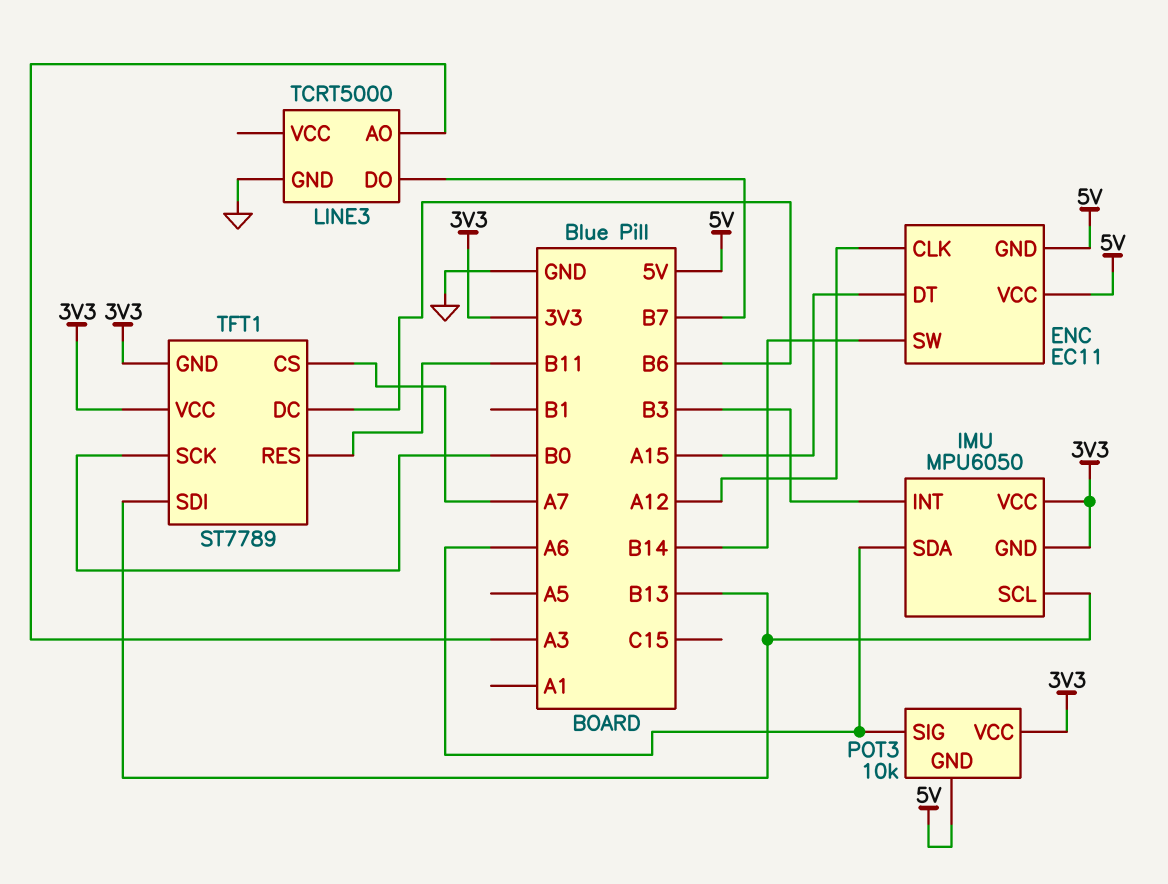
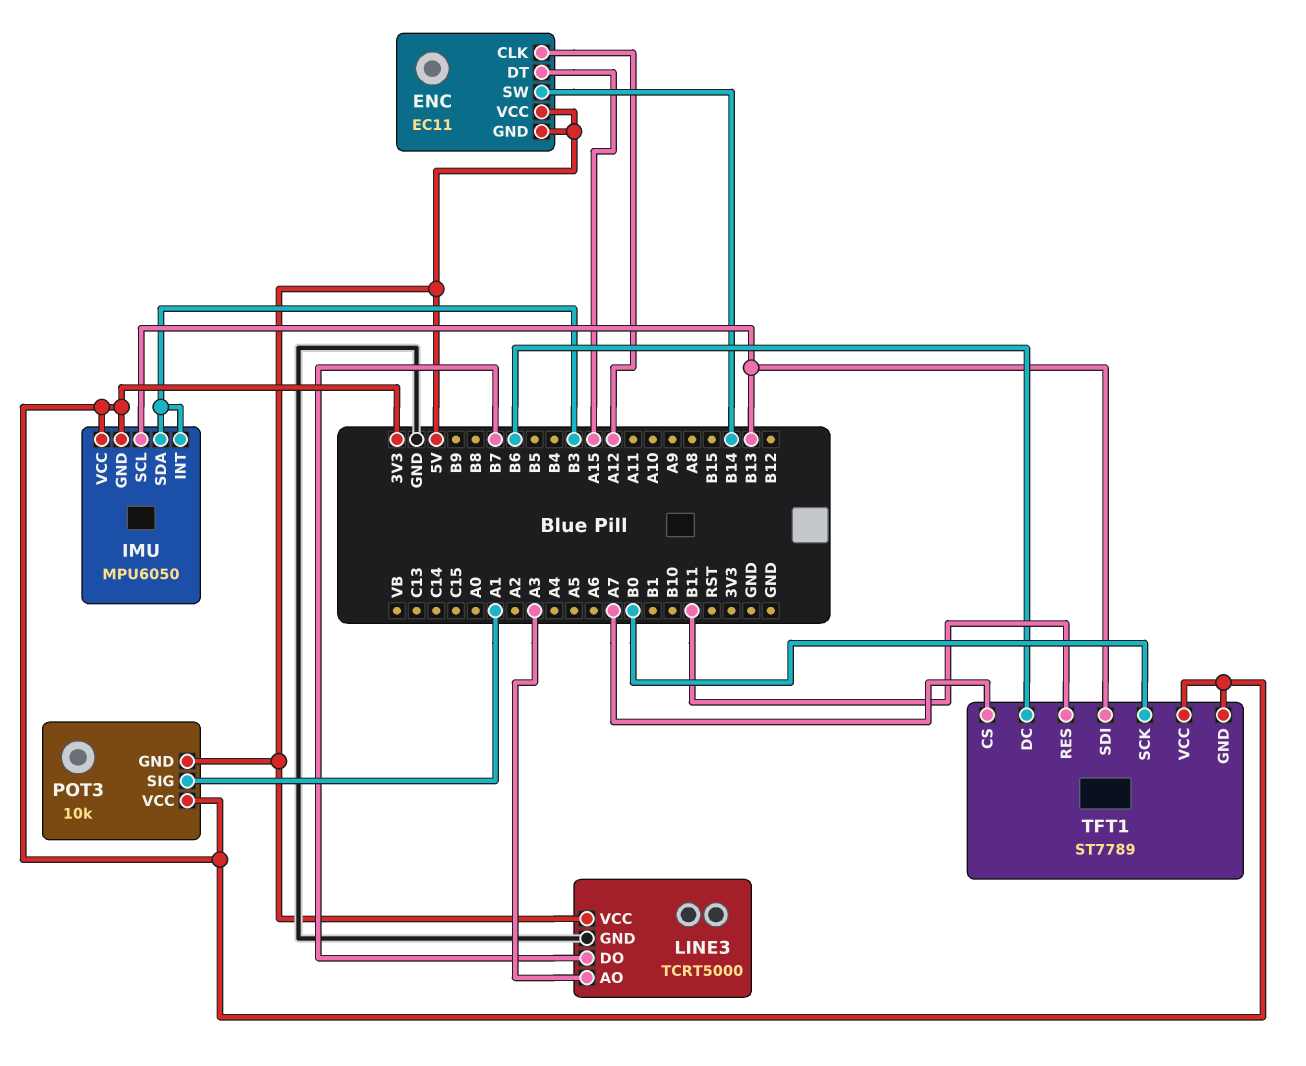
IMU pin SDA: A6 -> B3
LINE3 pin VCC: none -> 5V
POT3 pin SIG: A6 -> A1

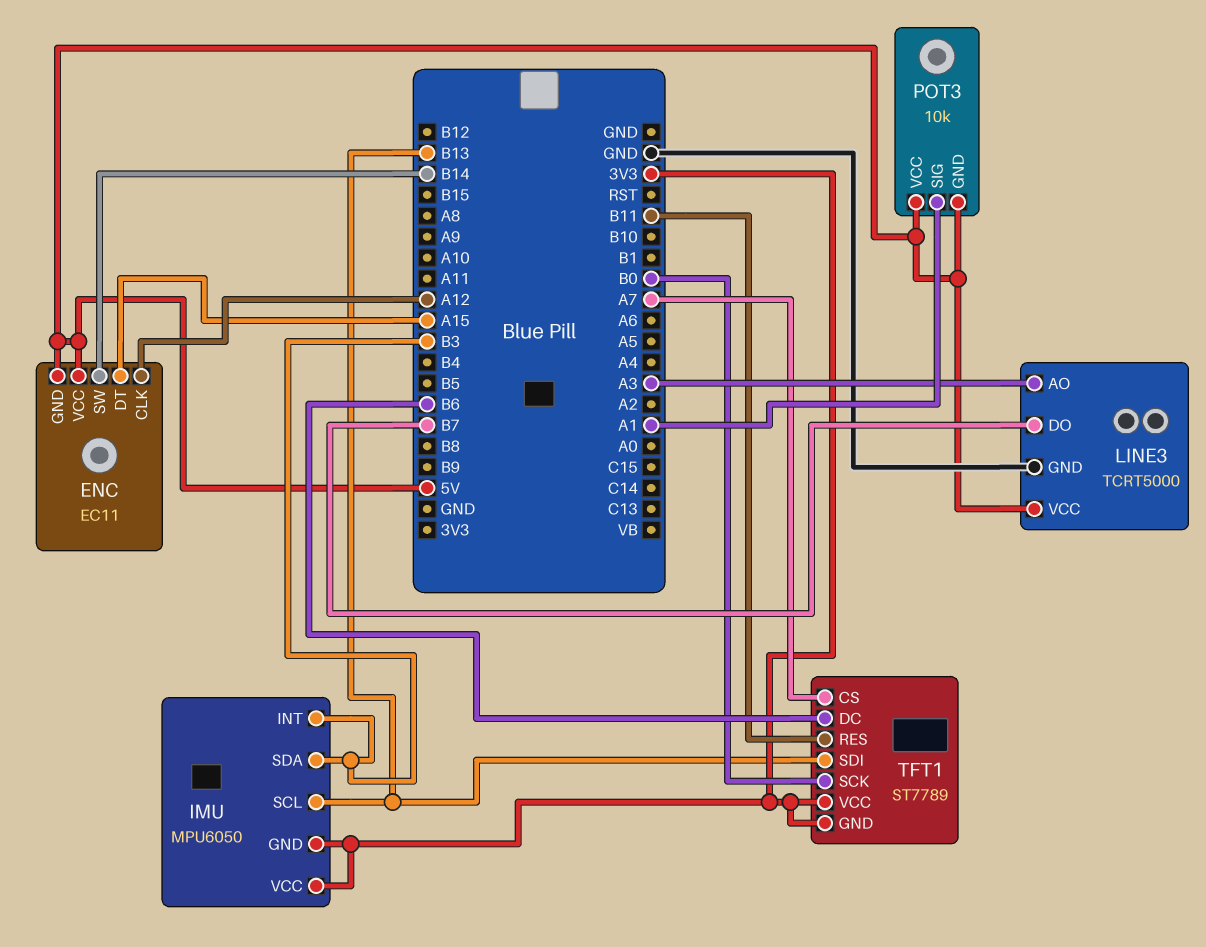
POT3 pin VCC: 3V3 -> 5V

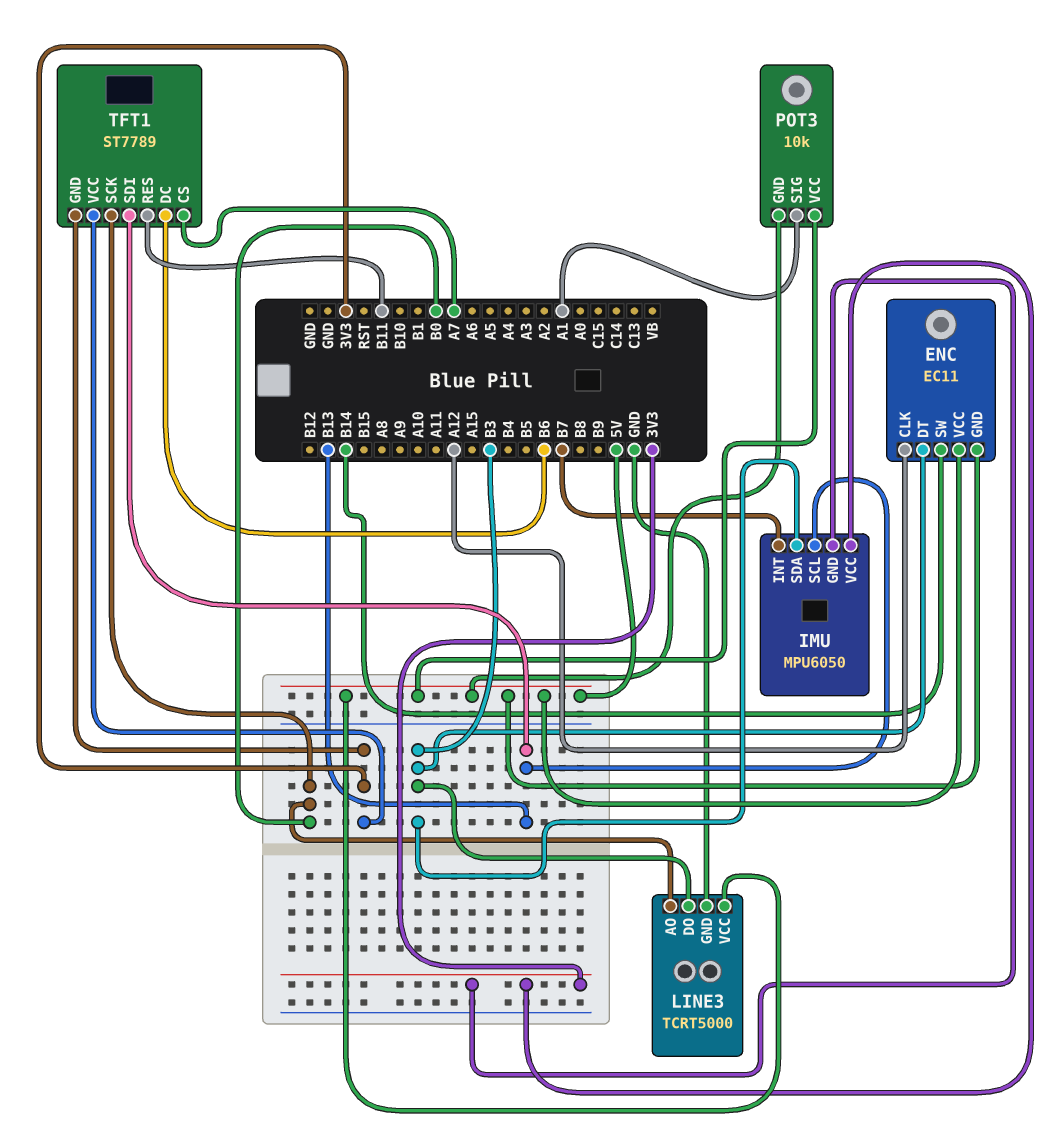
ENC pin DT: A15 -> B3
IMU pin INT: B3 -> B7
LINE3 pin AO: A3 -> B0
LINE3 pin DO: B7 -> B3

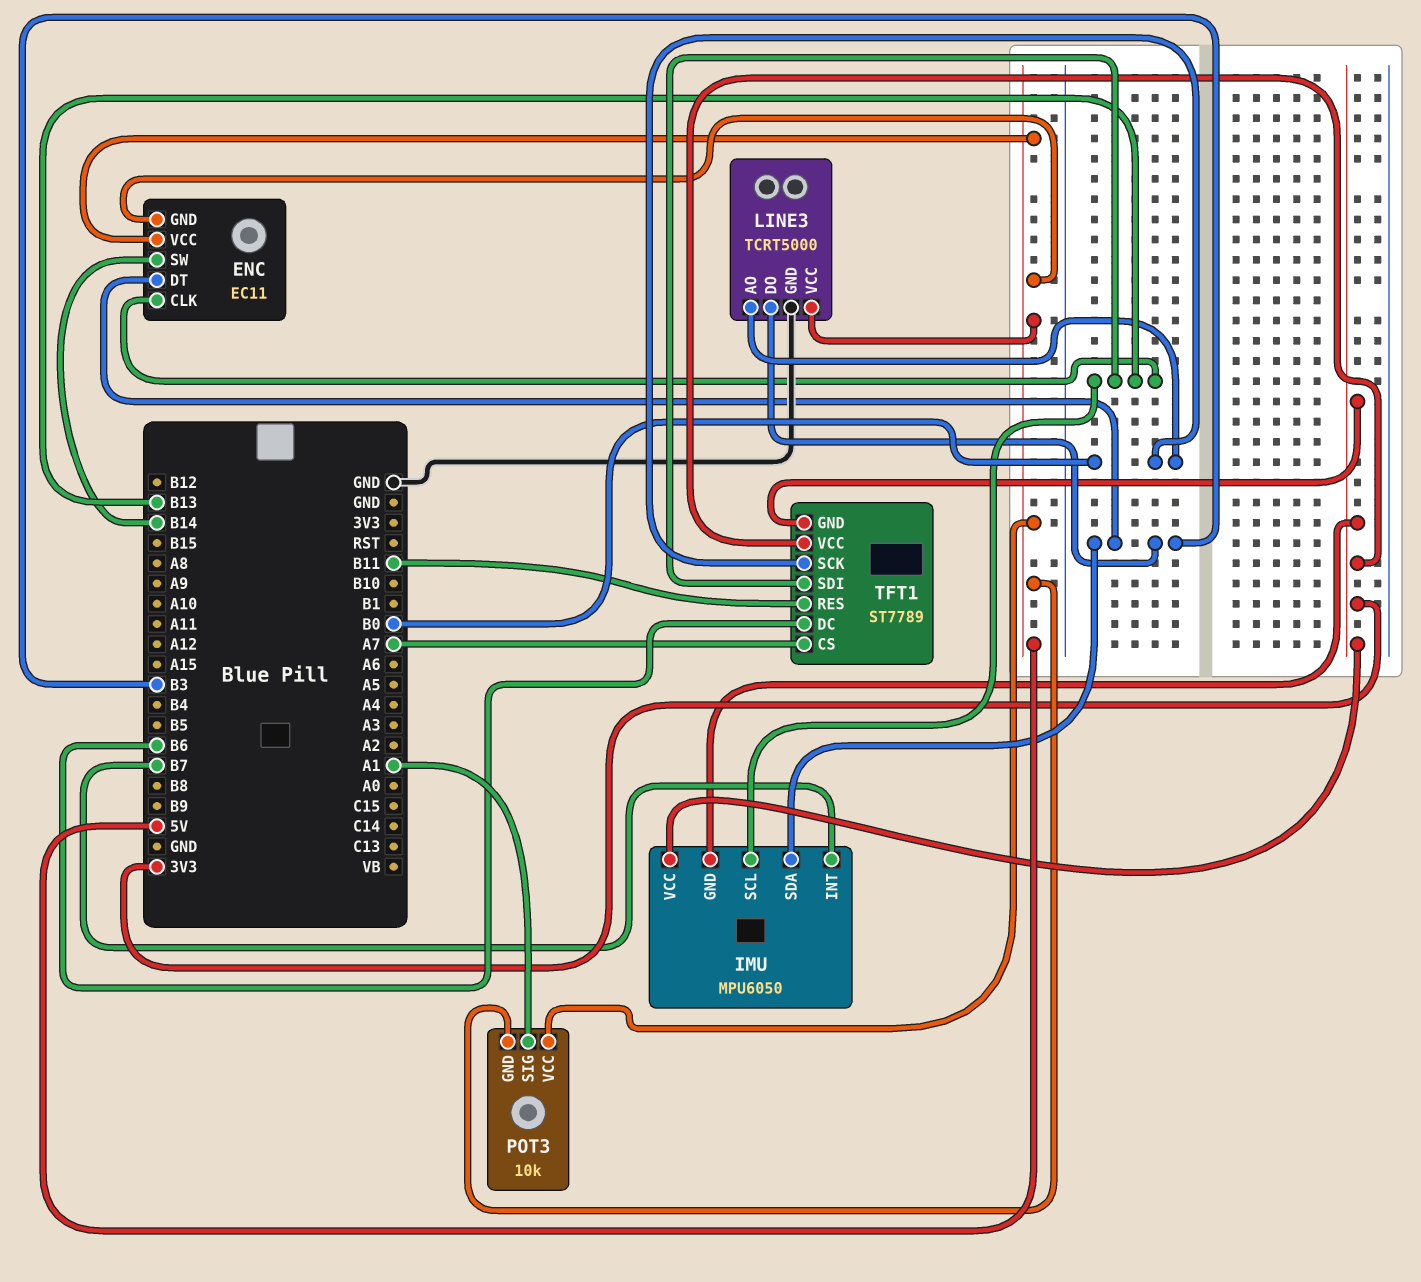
ENC pin CLK: A12 -> B13

